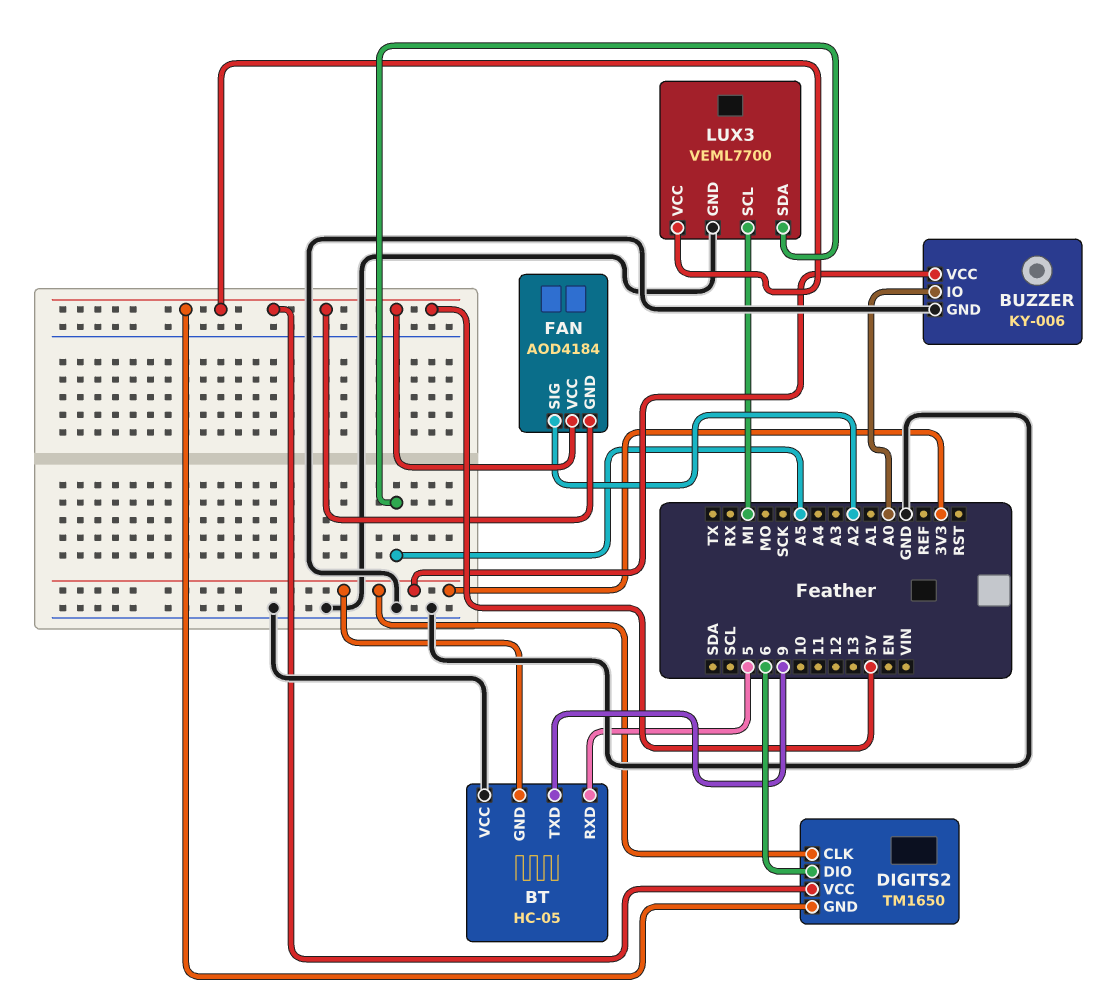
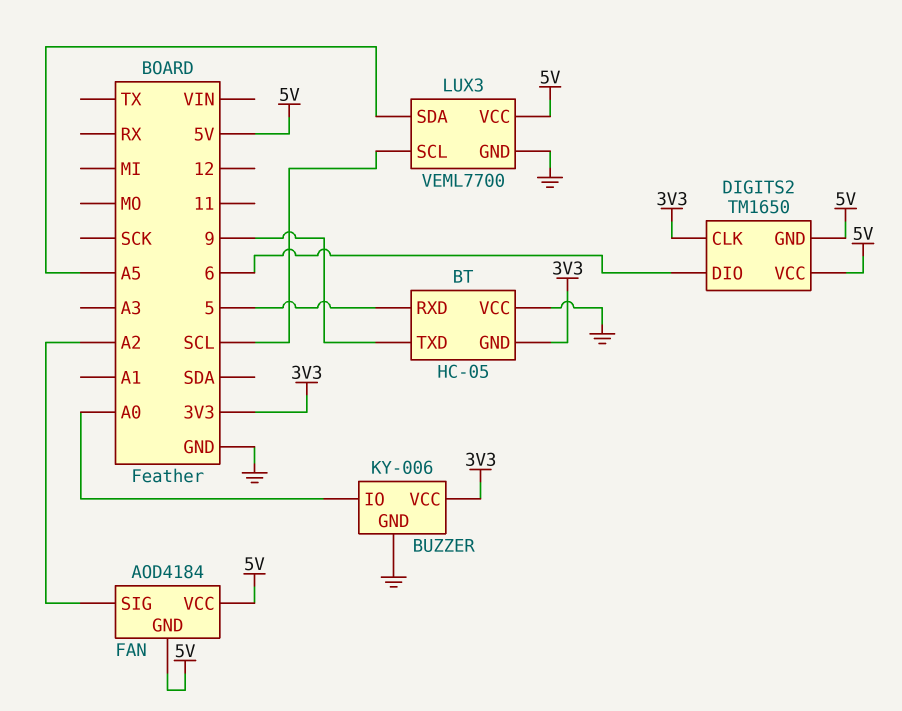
LUX3 pin SCL: MI -> SCL

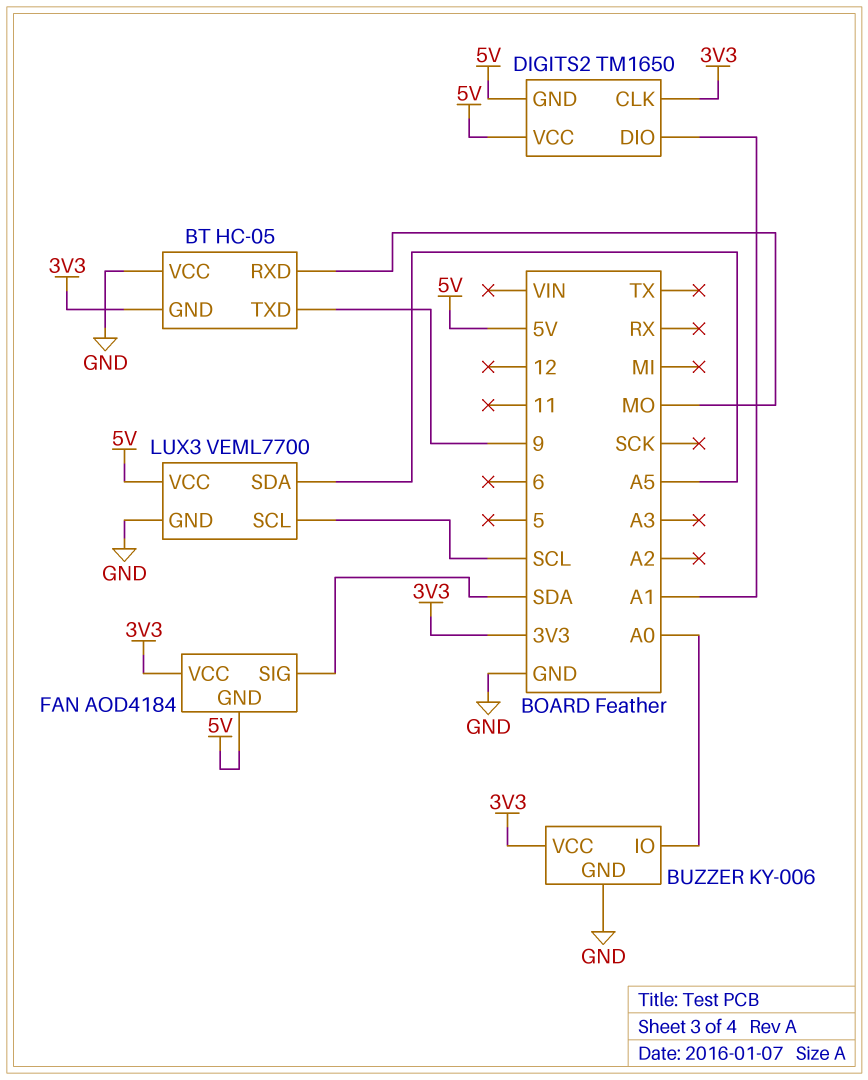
BT pin RXD: 5 -> MO
DIGITS2 pin DIO: 6 -> A1
FAN pin SIG: A2 -> SDA
FAN pin VCC: 5V -> 3V3

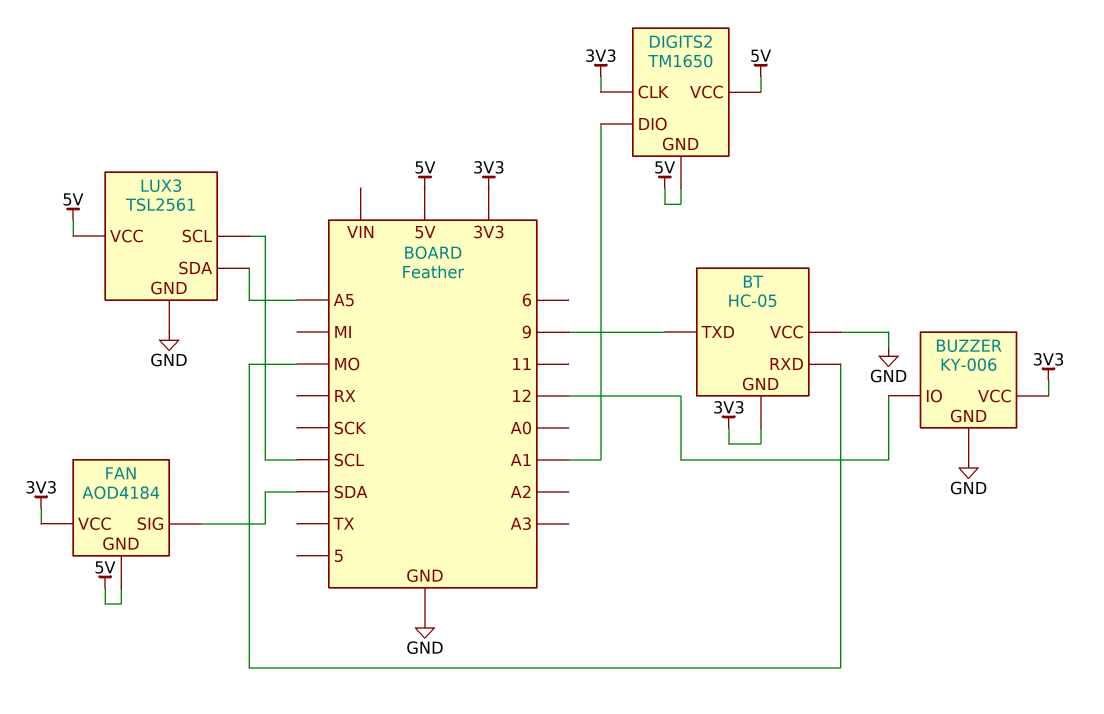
BUZZER pin IO: A0 -> 12
LUX3: VEML7700 -> TSL2561

